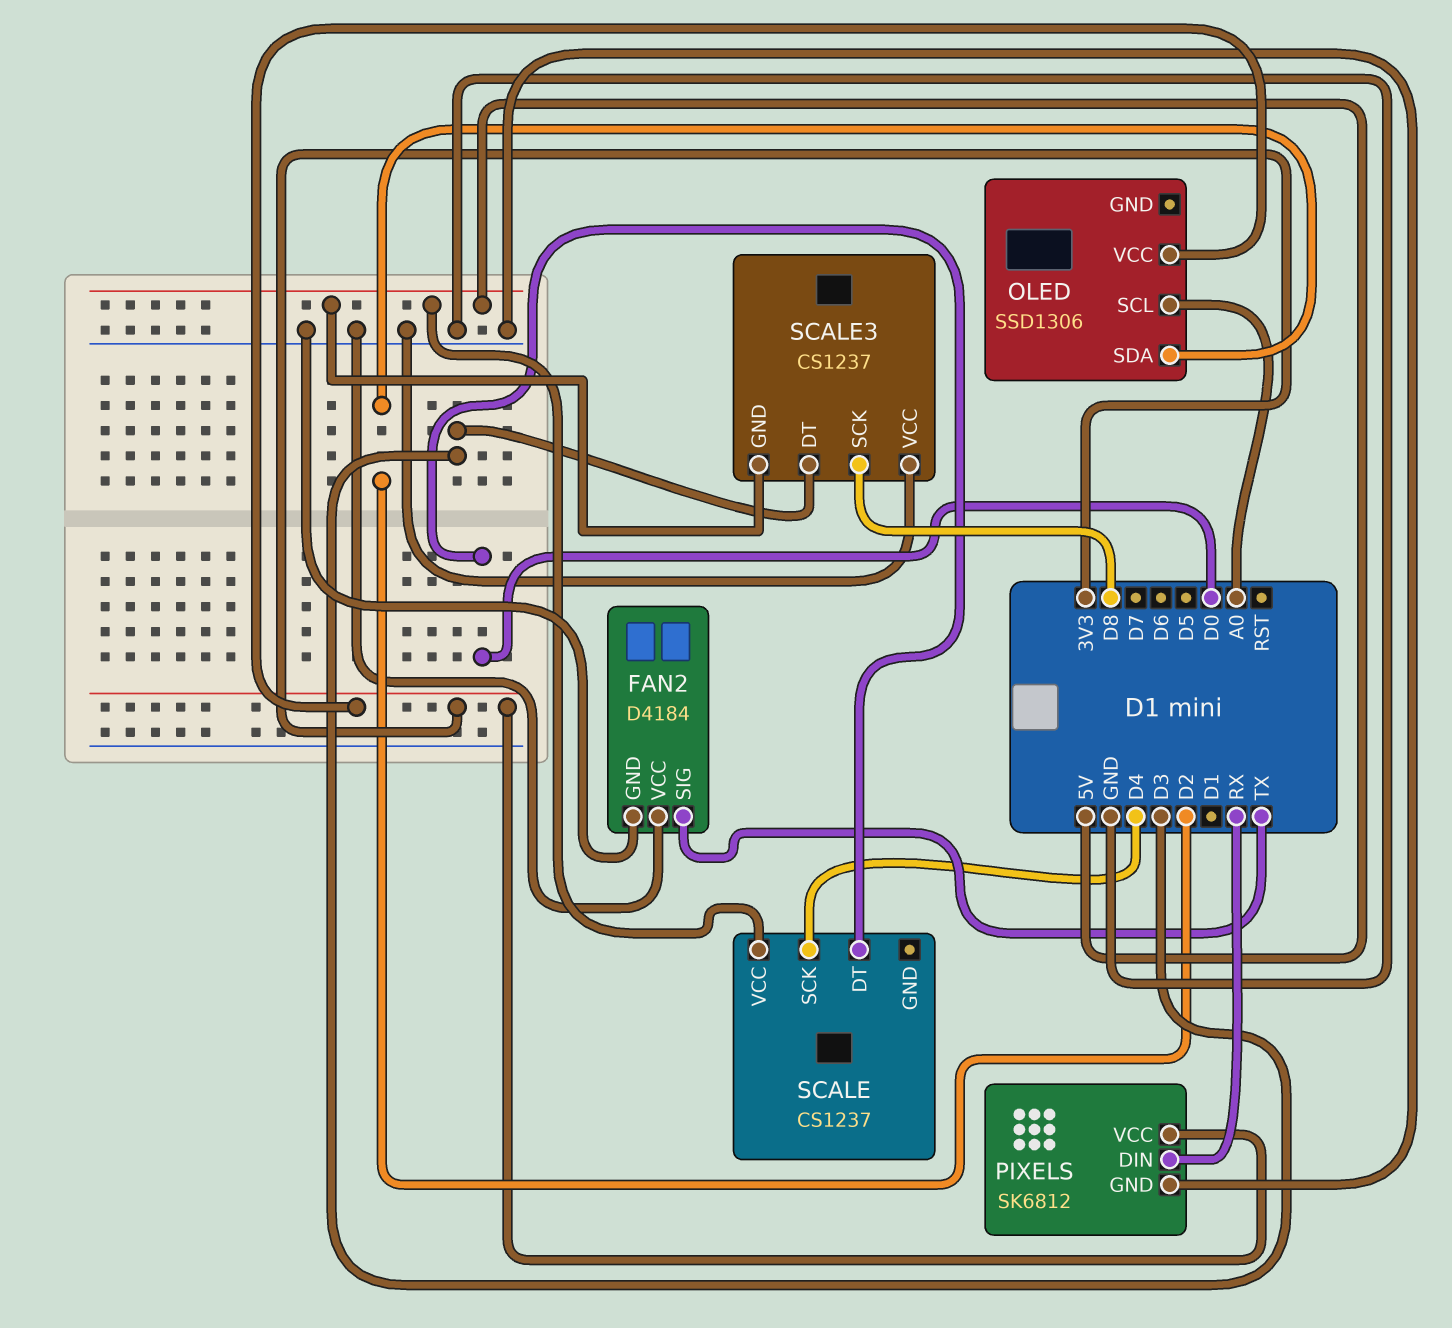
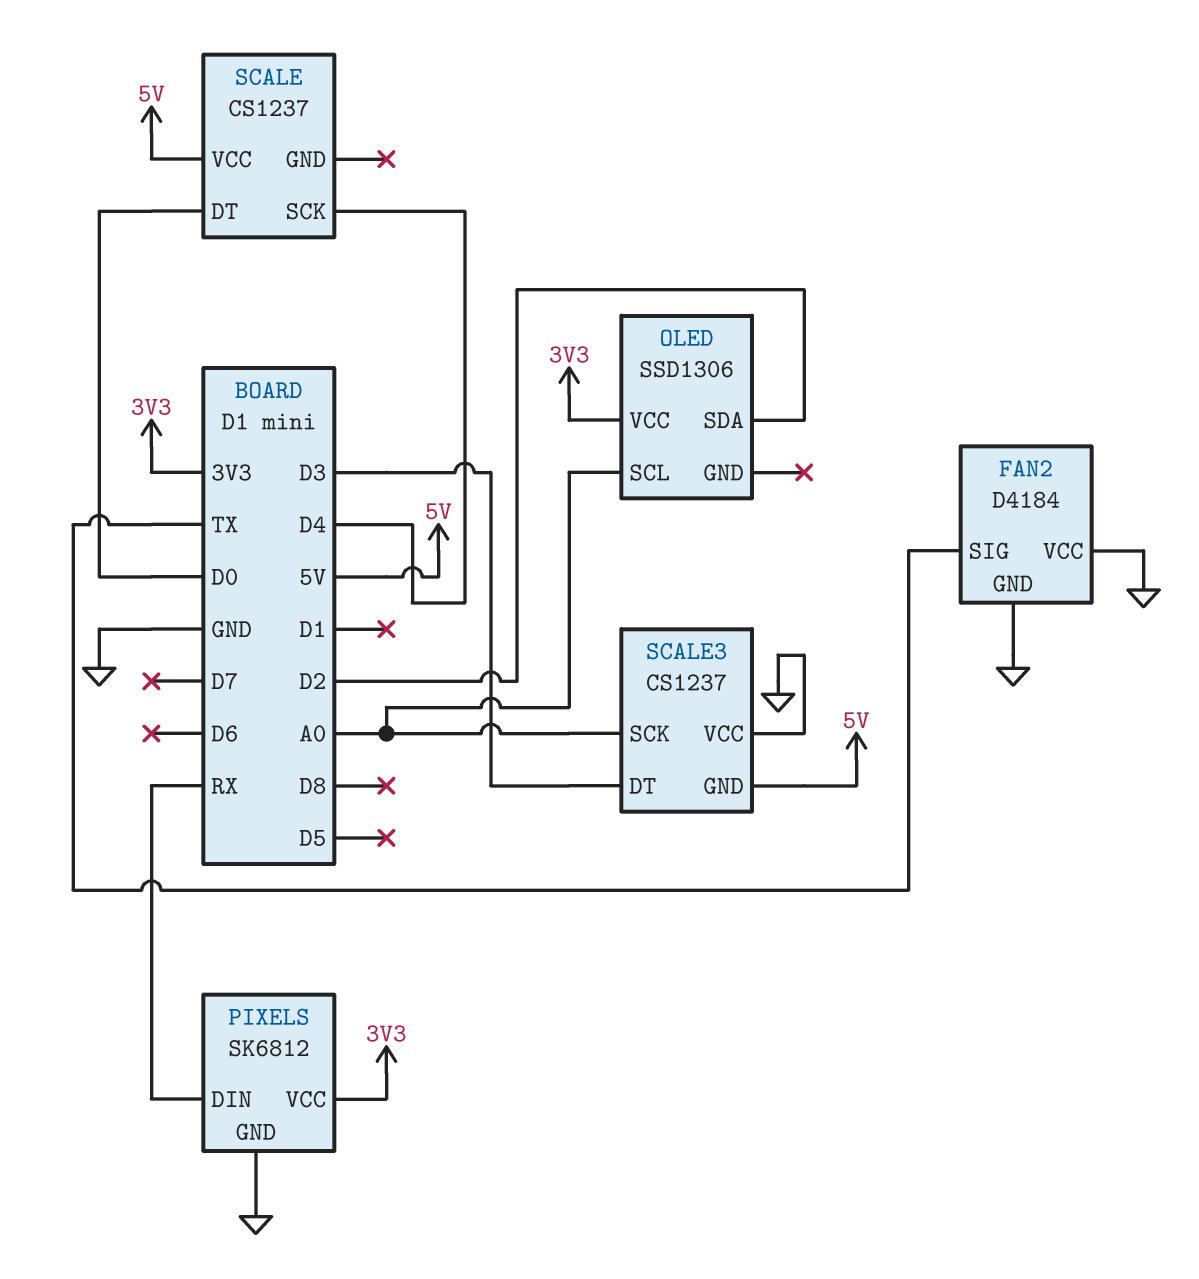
SCALE3 pin SCK: D8 -> A0

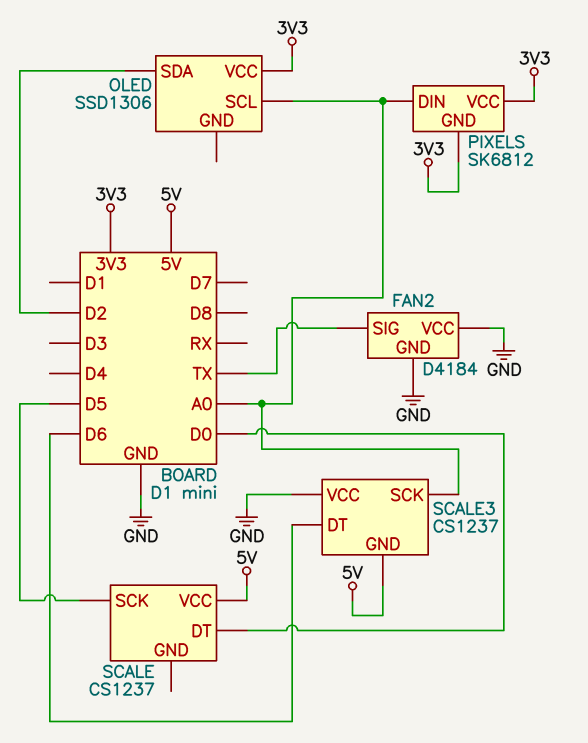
PIXELS pin DIN: RX -> A0
PIXELS pin GND: GND -> 3V3
SCALE pin SCK: D4 -> D5
SCALE3 pin DT: D3 -> D6

